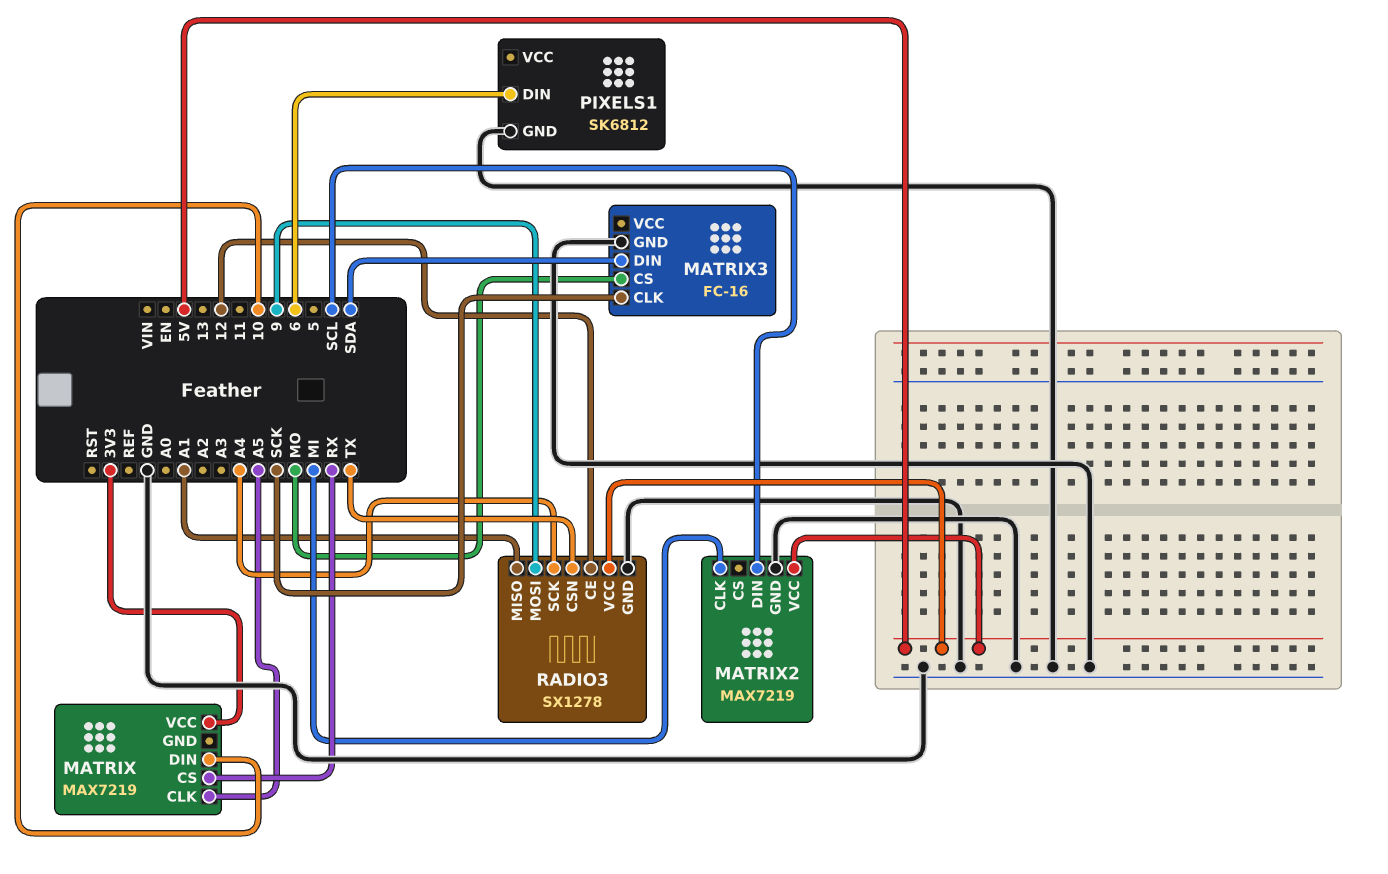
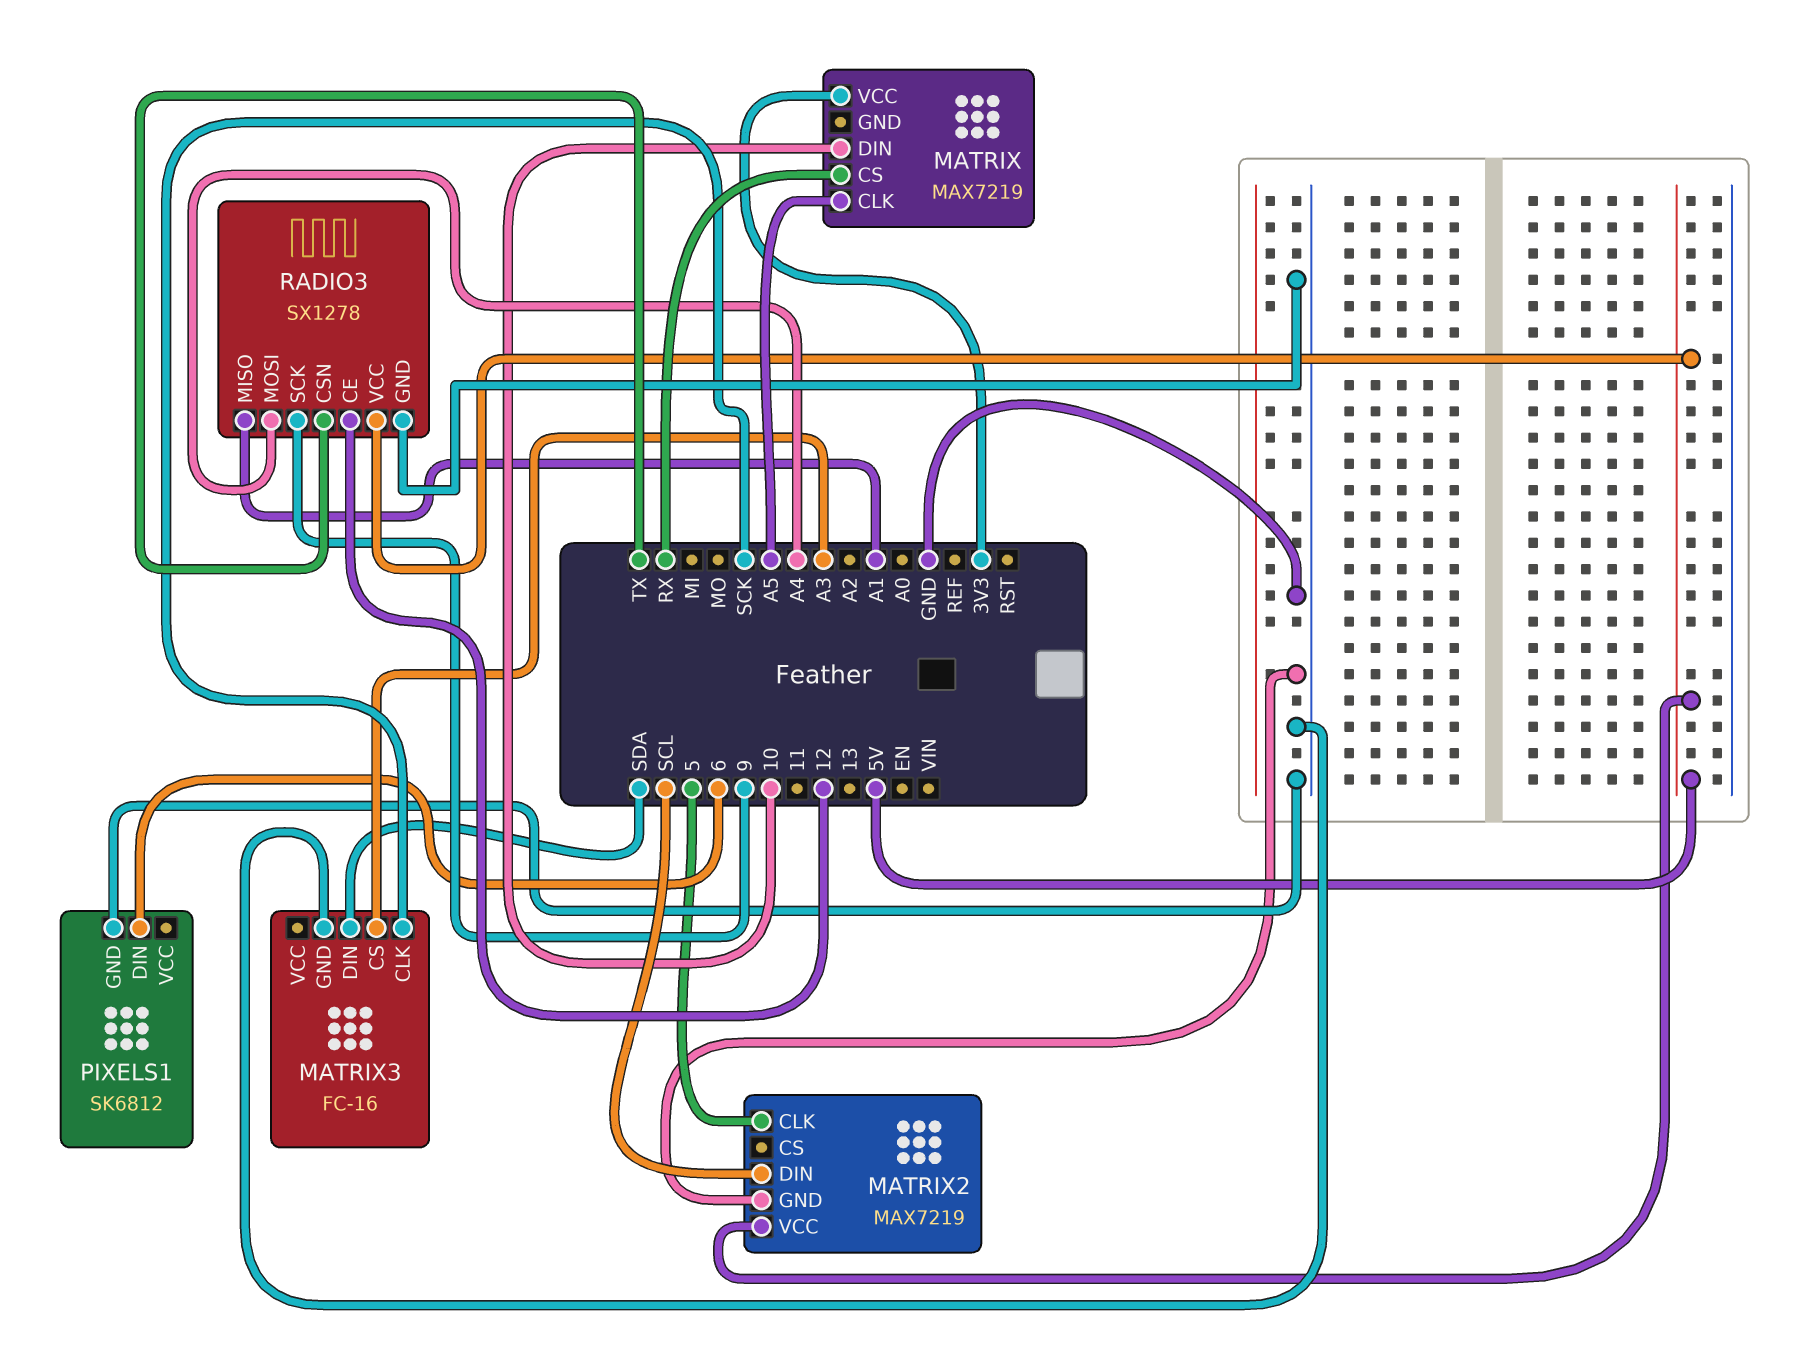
MATRIX2 pin CLK: MI -> 5
MATRIX3 pin CS: MO -> A3
RADIO3 pin MOSI: 9 -> A4
RADIO3 pin SCK: A4 -> 9

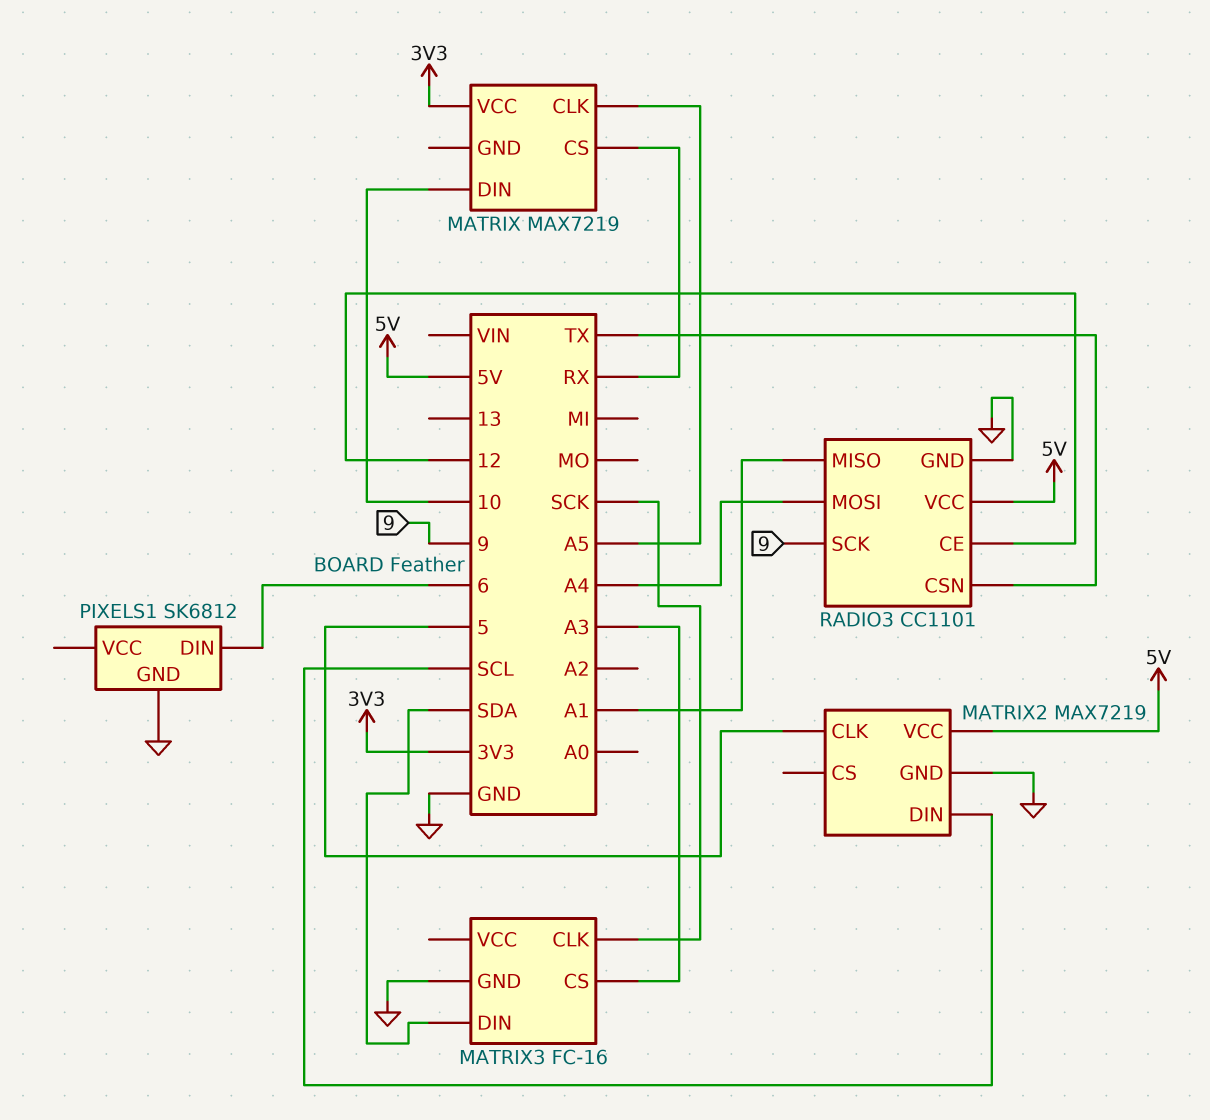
RADIO3: SX1278 -> CC1101

